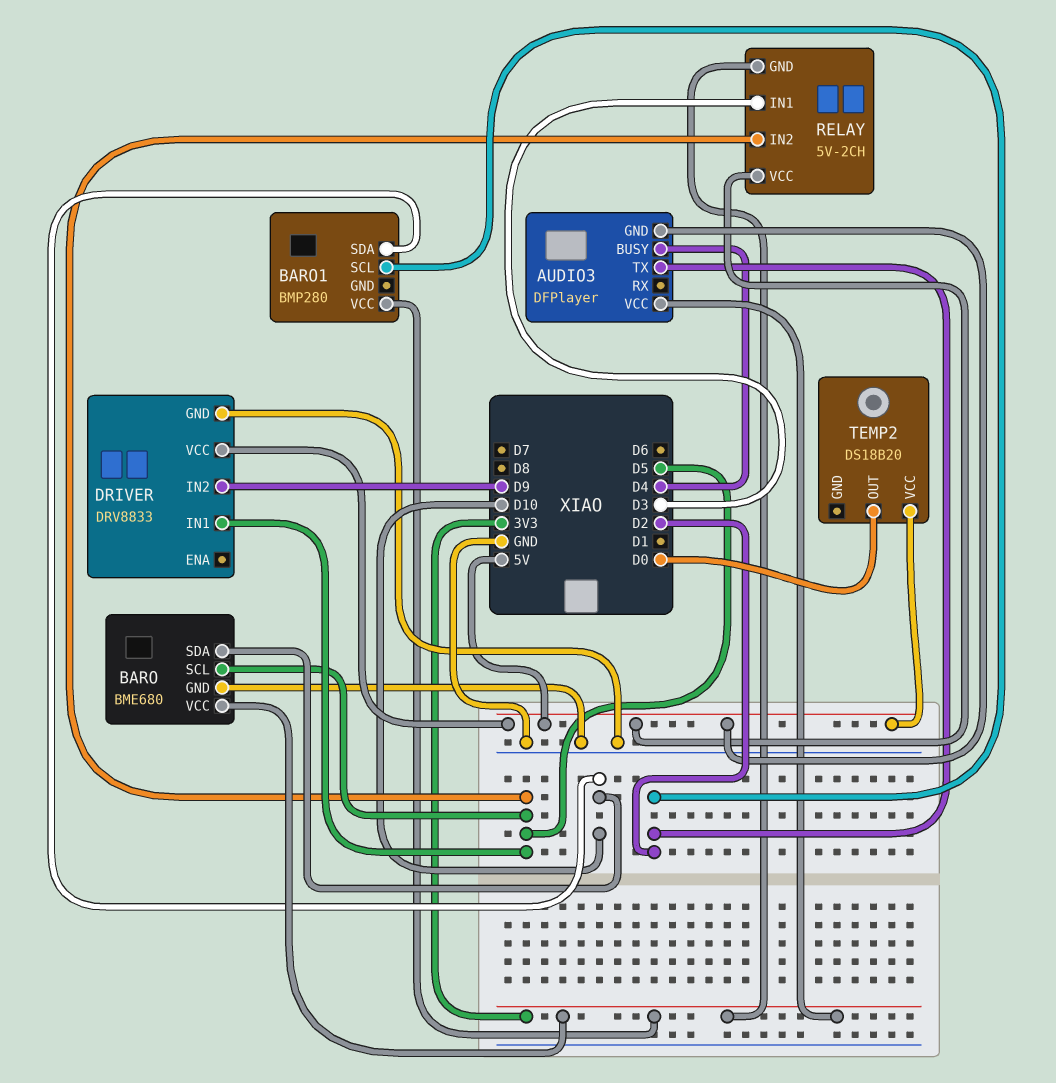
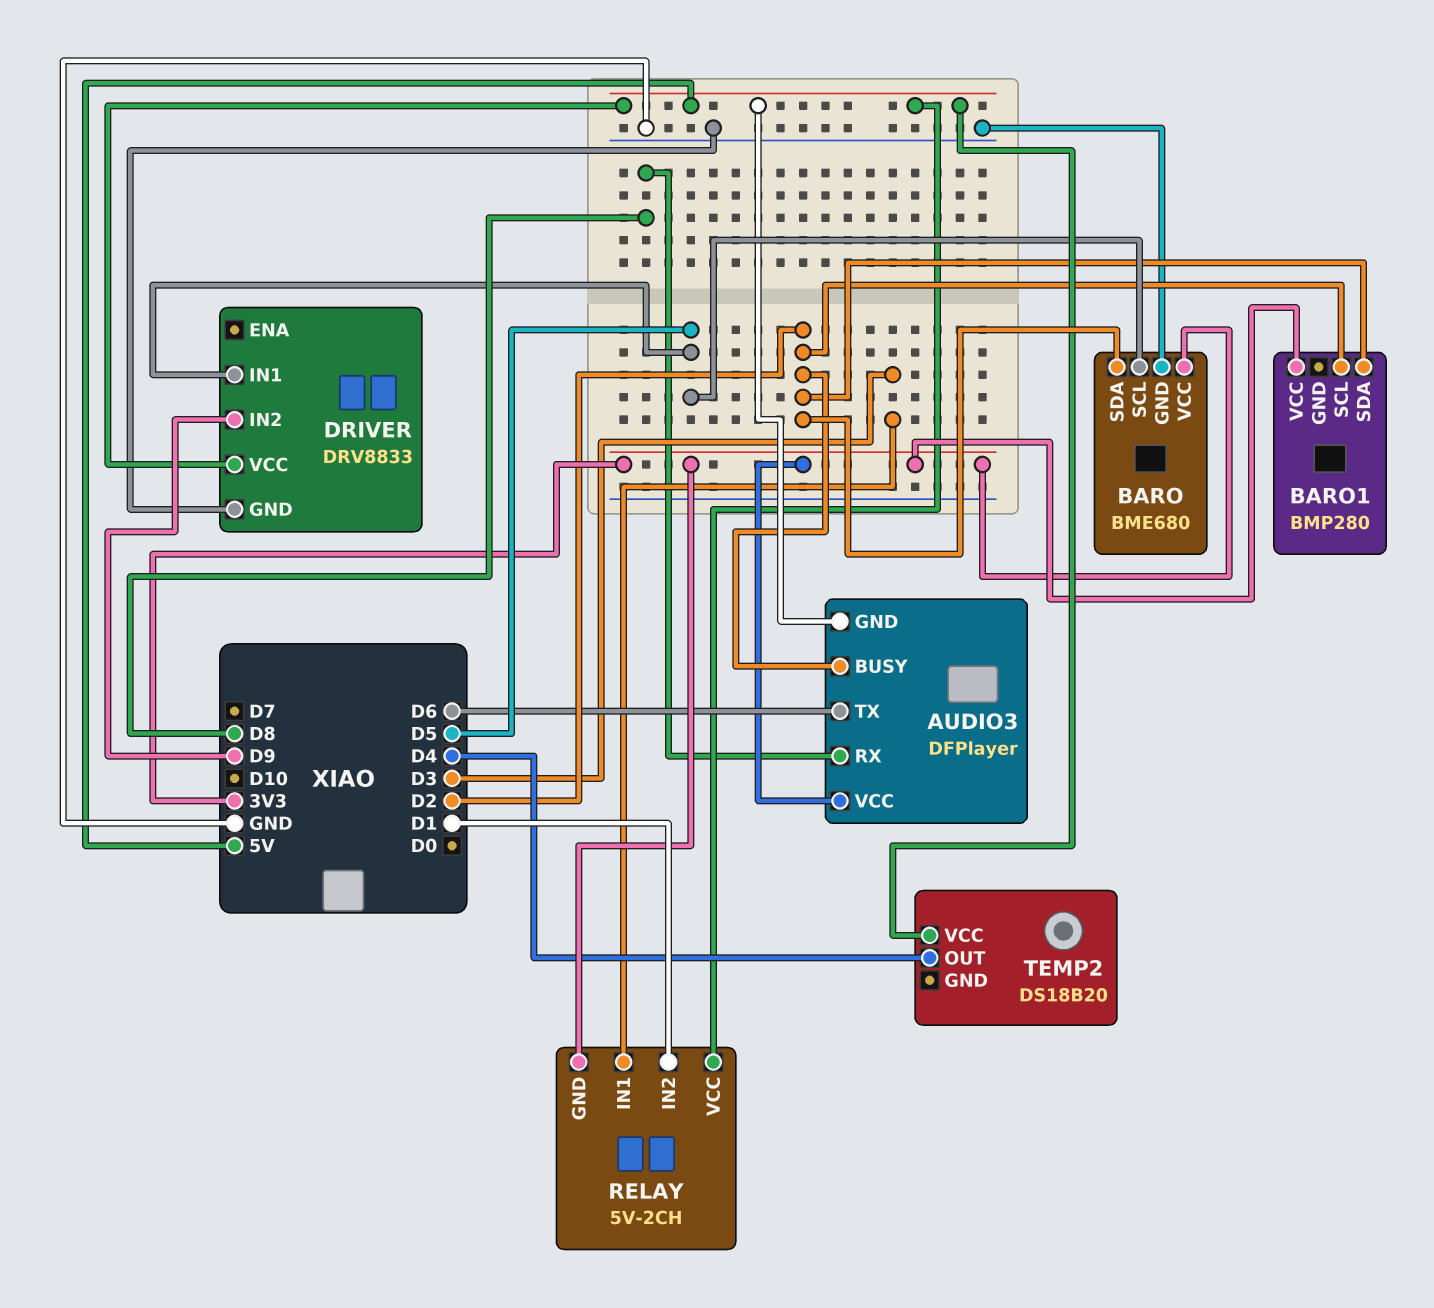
AUDIO3 pin BUSY: D4 -> D2
AUDIO3 pin RX: none -> D8
AUDIO3 pin TX: D2 -> D6
BARO pin SDA: D10 -> D2
BARO1 pin SDA: D10 -> D2
RELAY pin IN2: D5 -> D1
TEMP2 pin OUT: D0 -> D4

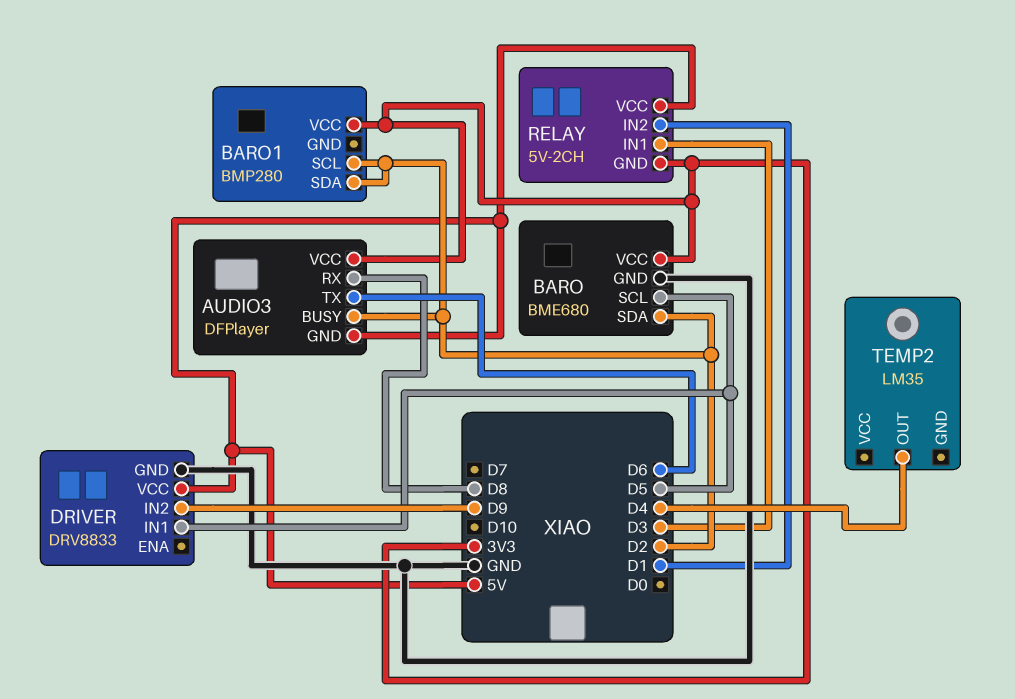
TEMP2: DS18B20 -> LM35
TEMP2 pin VCC: 5V -> none

